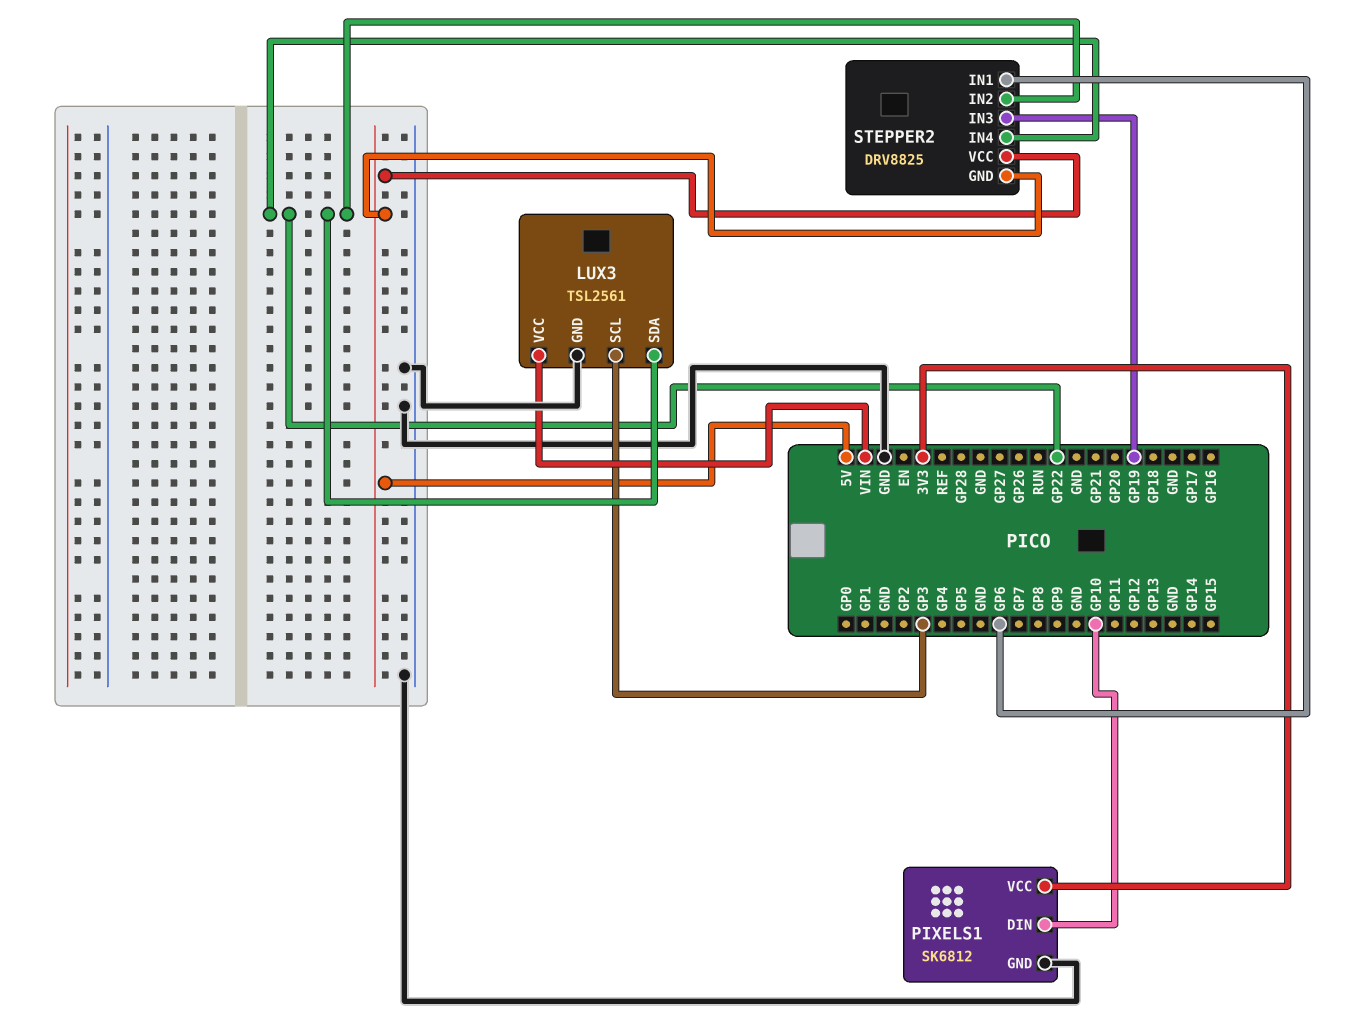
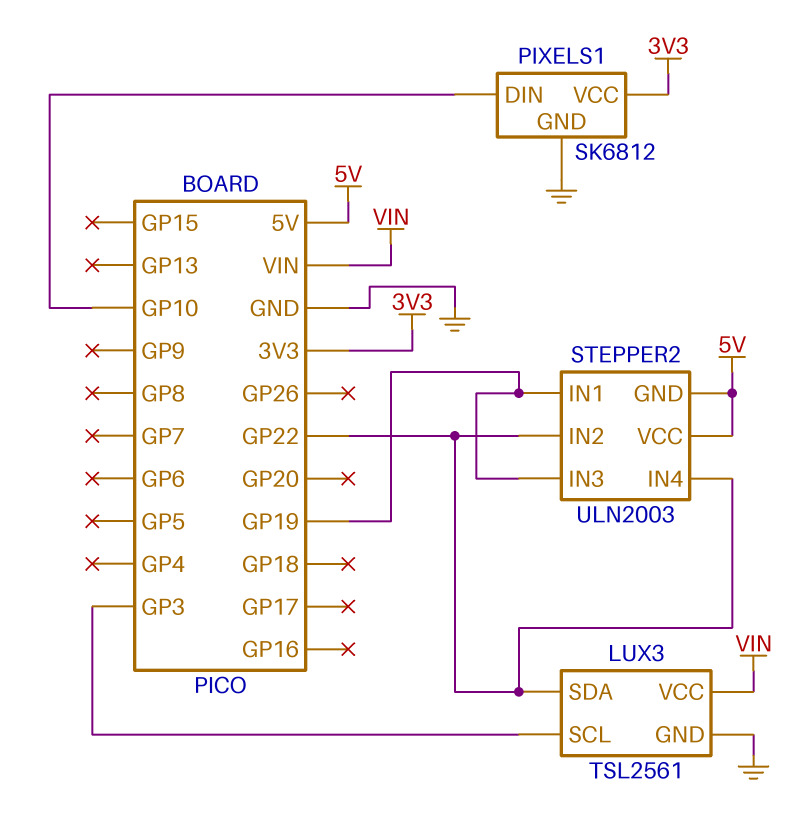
STEPPER2: DRV8825 -> ULN2003
STEPPER2 pin IN1: GP6 -> GP19

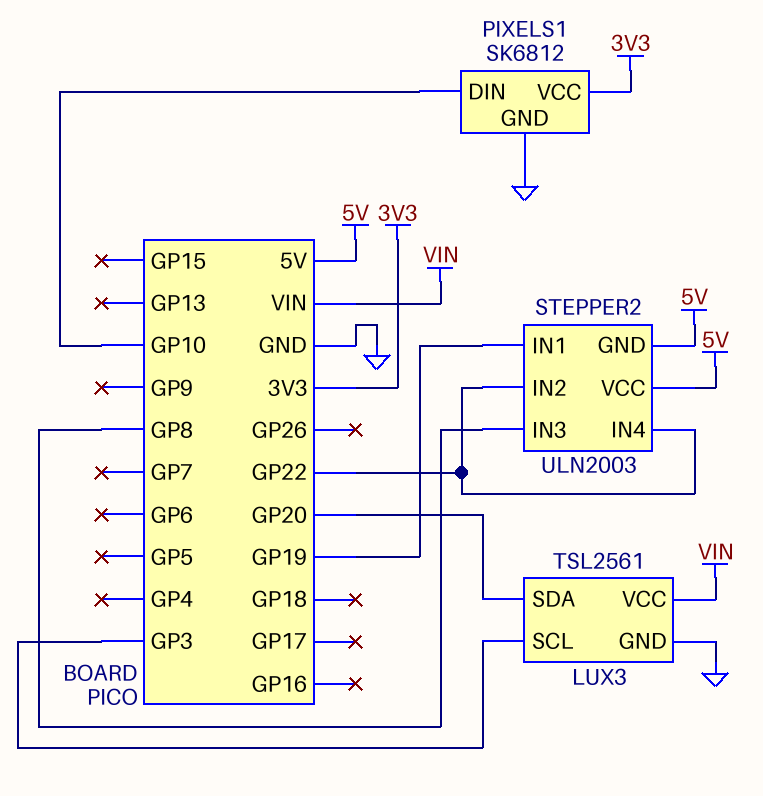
LUX3 pin SDA: GP22 -> GP20
STEPPER2 pin IN3: GP19 -> GP8

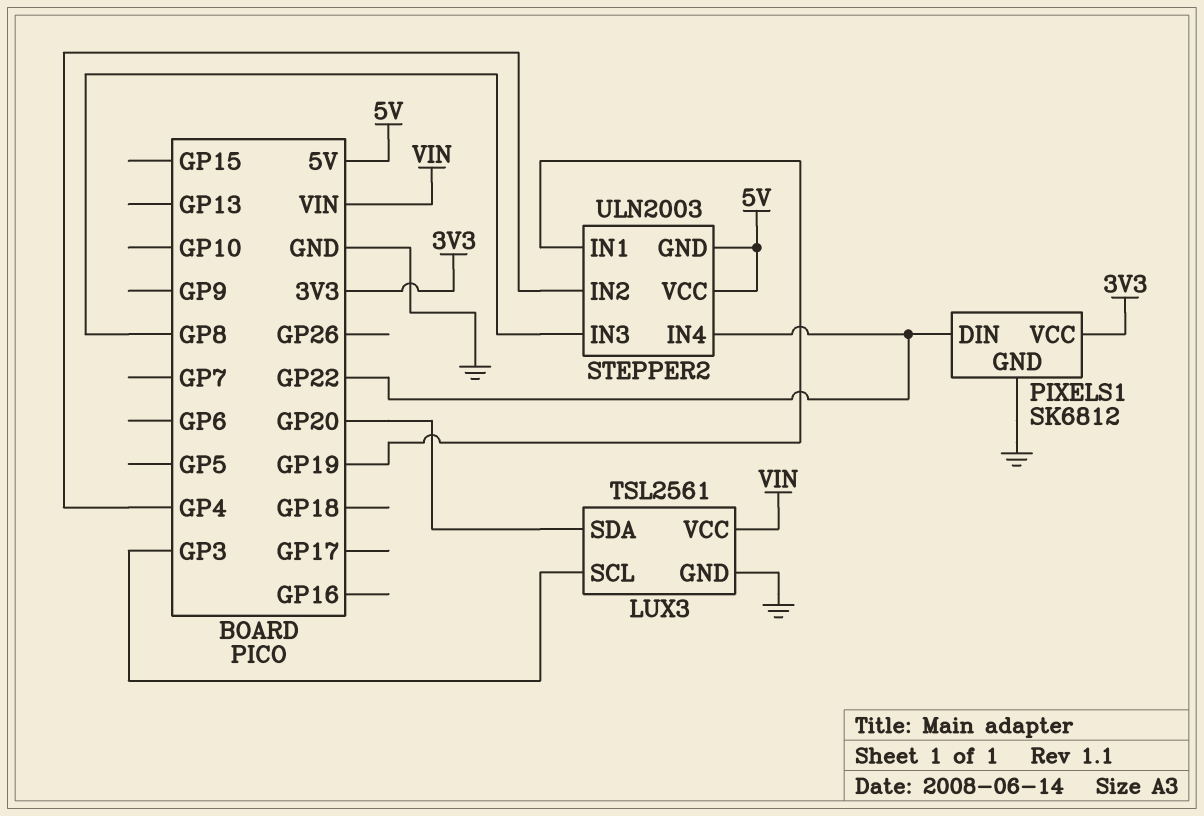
PIXELS1 pin DIN: GP10 -> GP22
STEPPER2 pin IN2: GP22 -> GP4

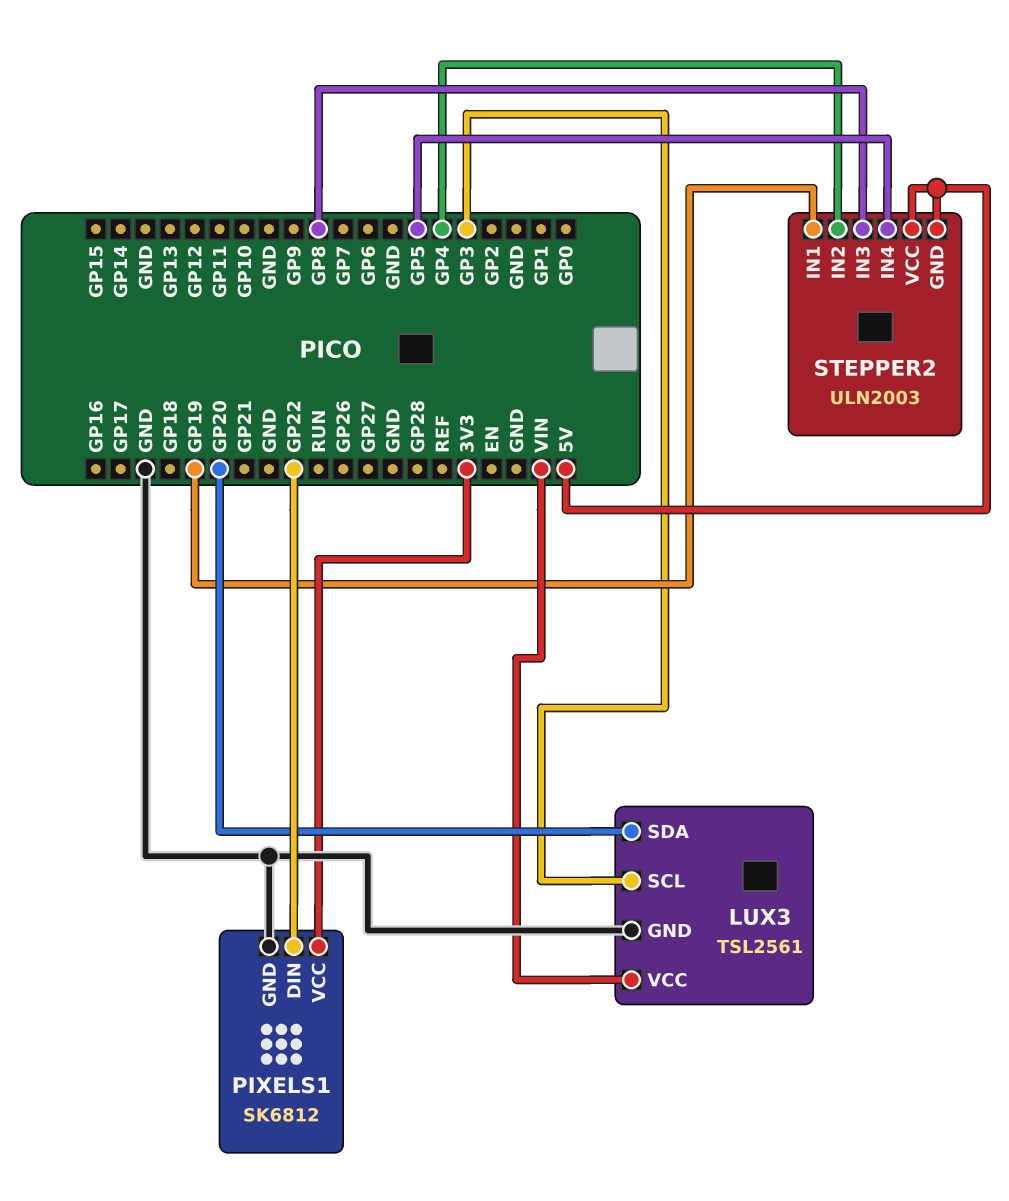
STEPPER2 pin IN4: GP22 -> GP5

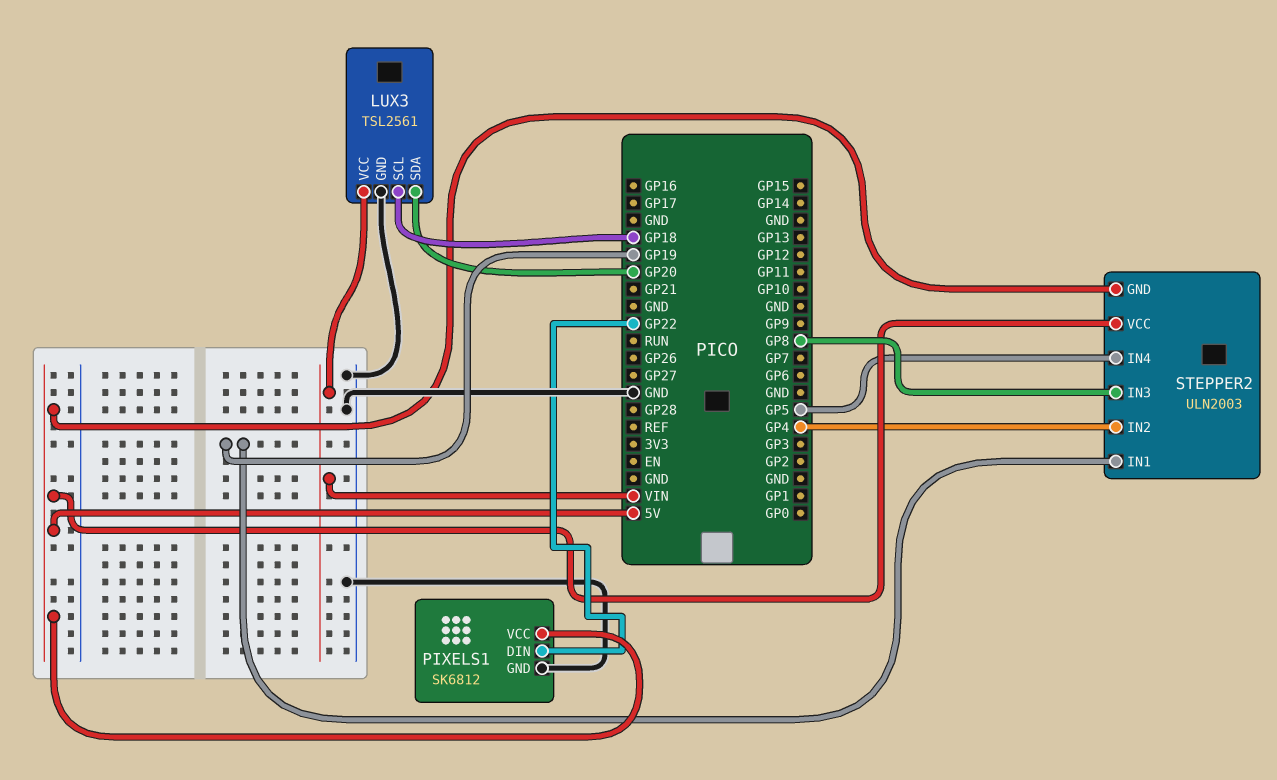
LUX3 pin SCL: GP3 -> GP18
PIXELS1 pin VCC: 3V3 -> 5V

